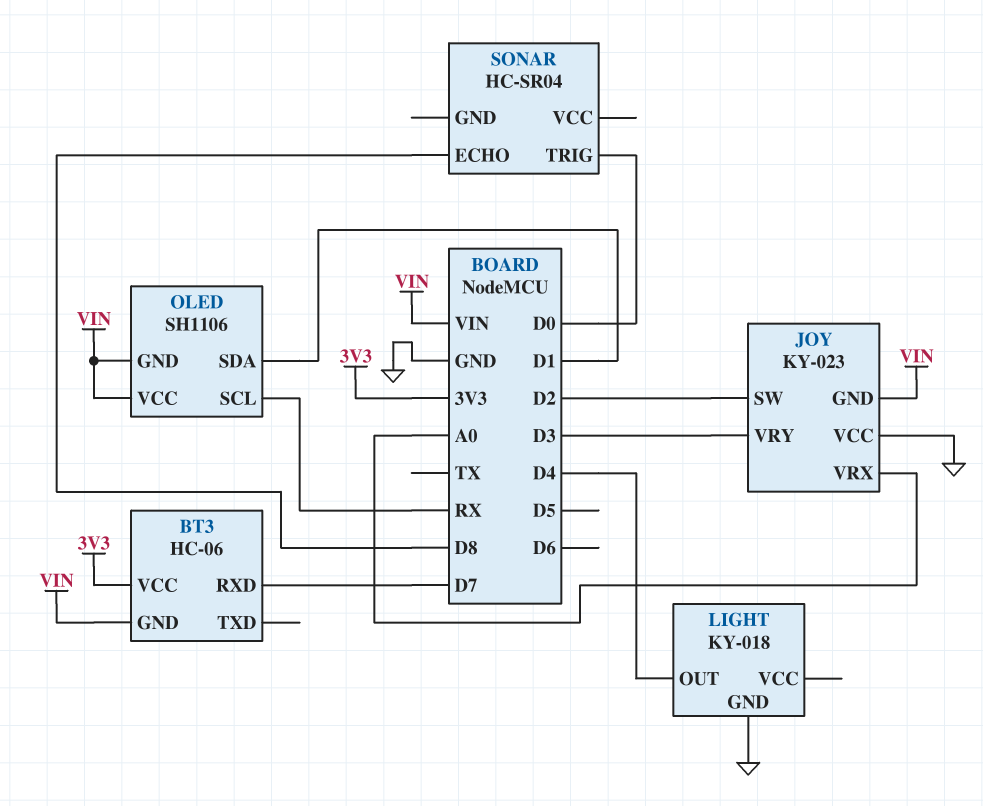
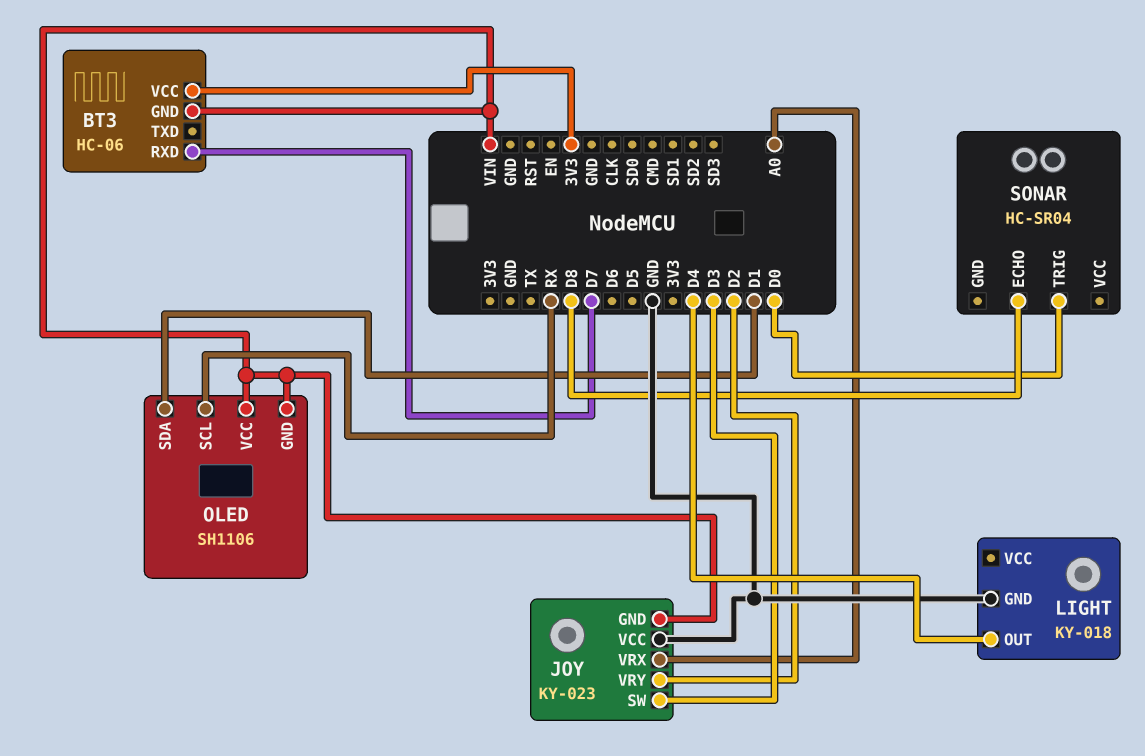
JOY pin SW: D2 -> D3
JOY pin VRY: D3 -> D2

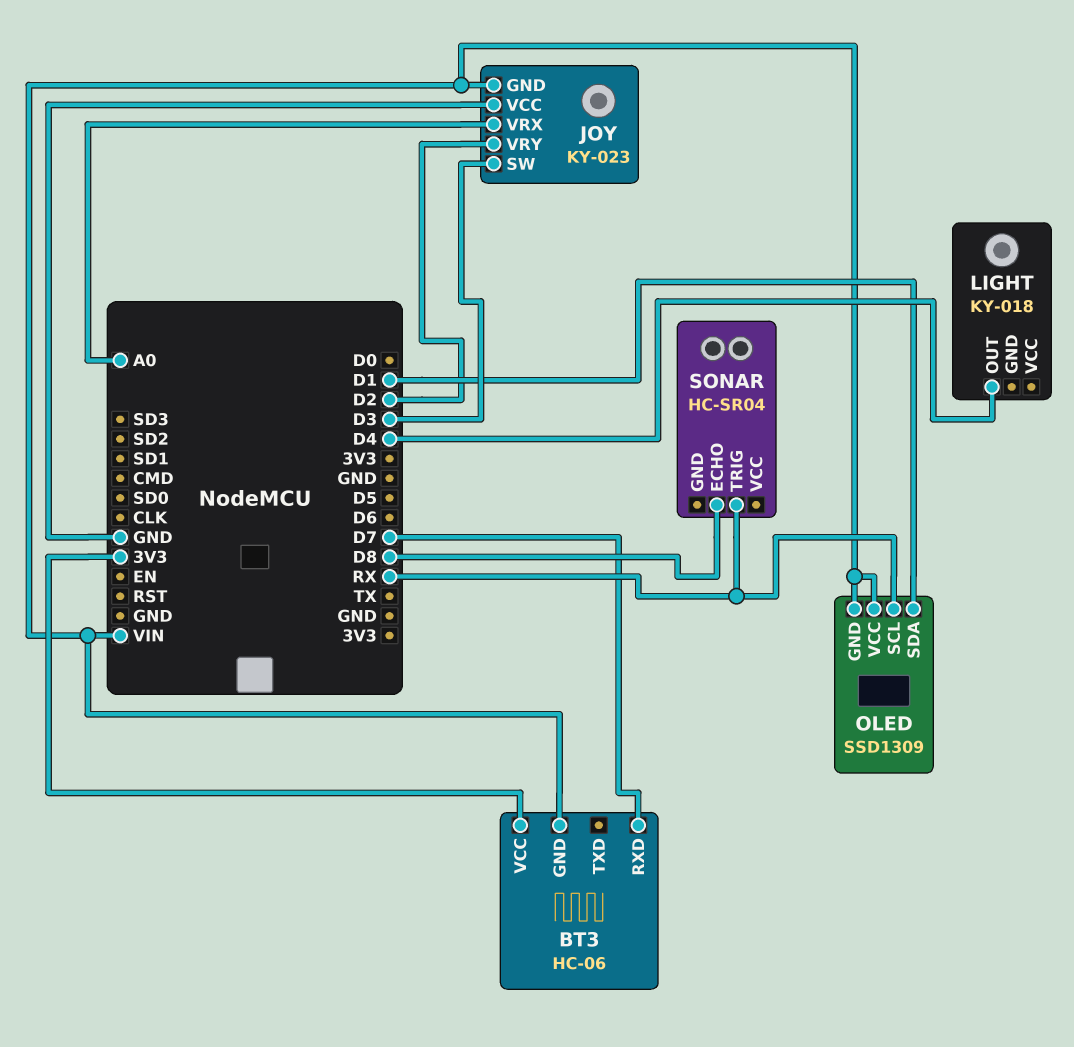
LIGHT pin GND: GND -> none
OLED: SH1106 -> SSD1309
SONAR pin TRIG: D0 -> RX

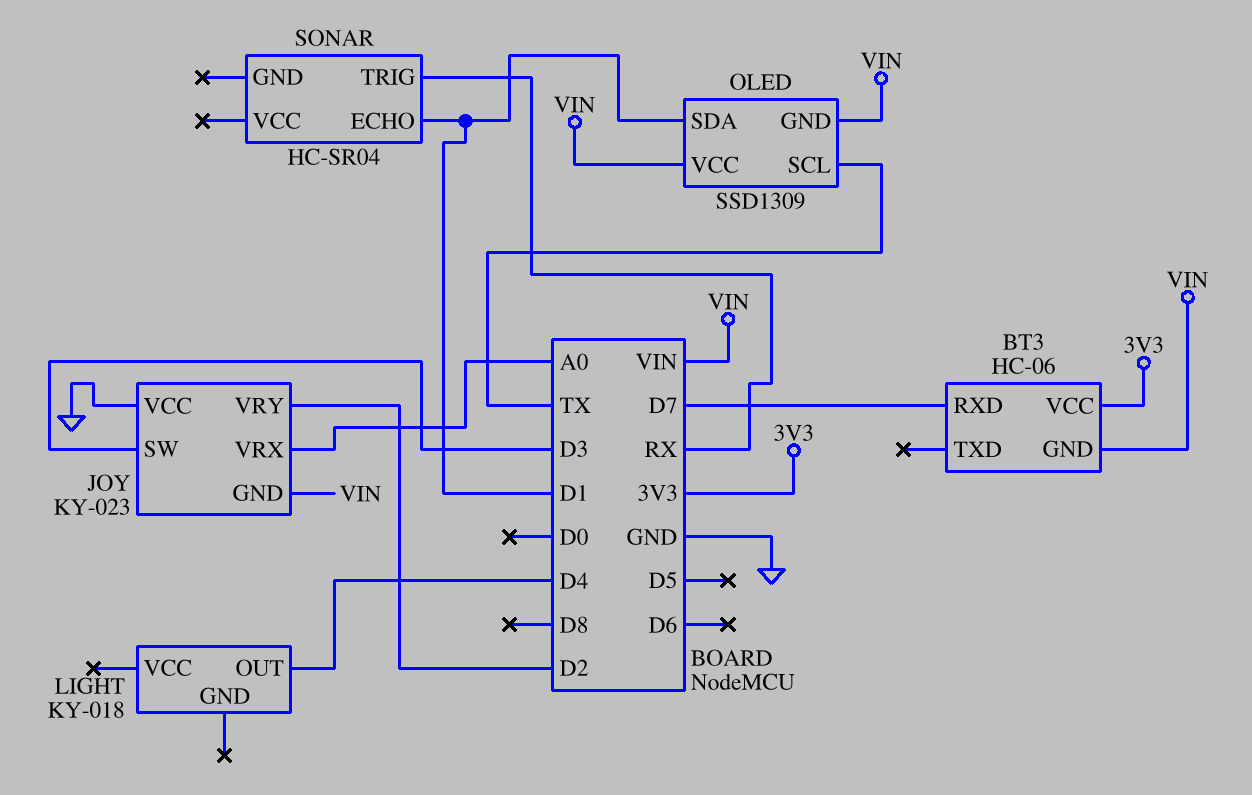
OLED pin SCL: RX -> TX
SONAR pin ECHO: D8 -> D1

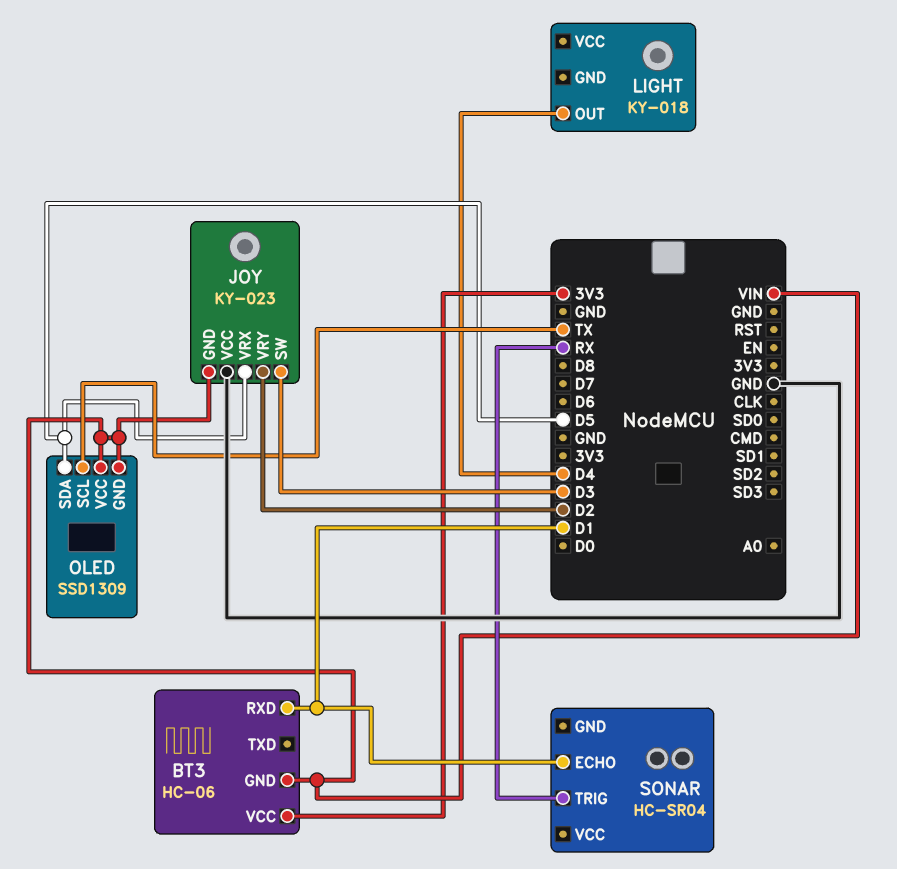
BT3 pin RXD: D7 -> D1
JOY pin VRX: A0 -> D5
OLED pin SDA: D1 -> D5

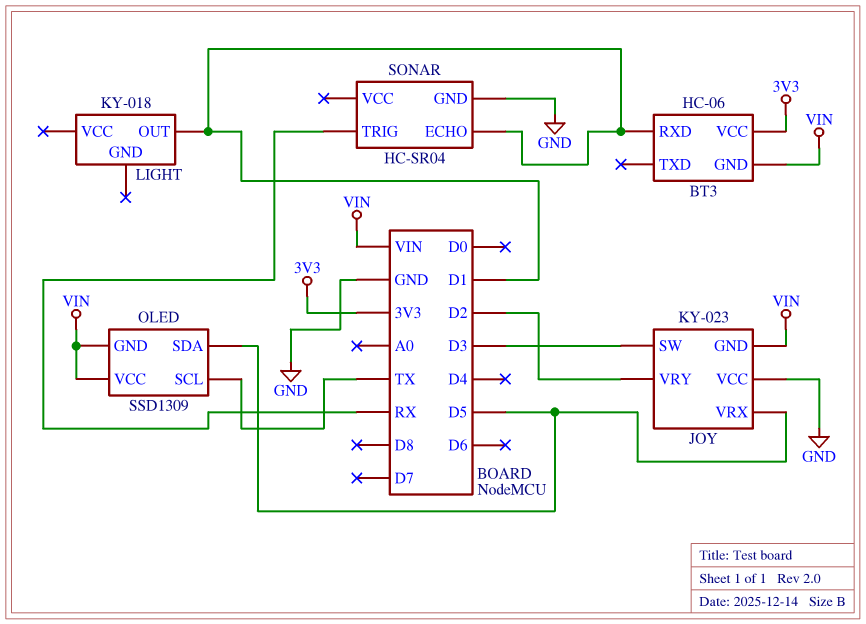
LIGHT pin OUT: D4 -> D1
SONAR pin GND: none -> GND

